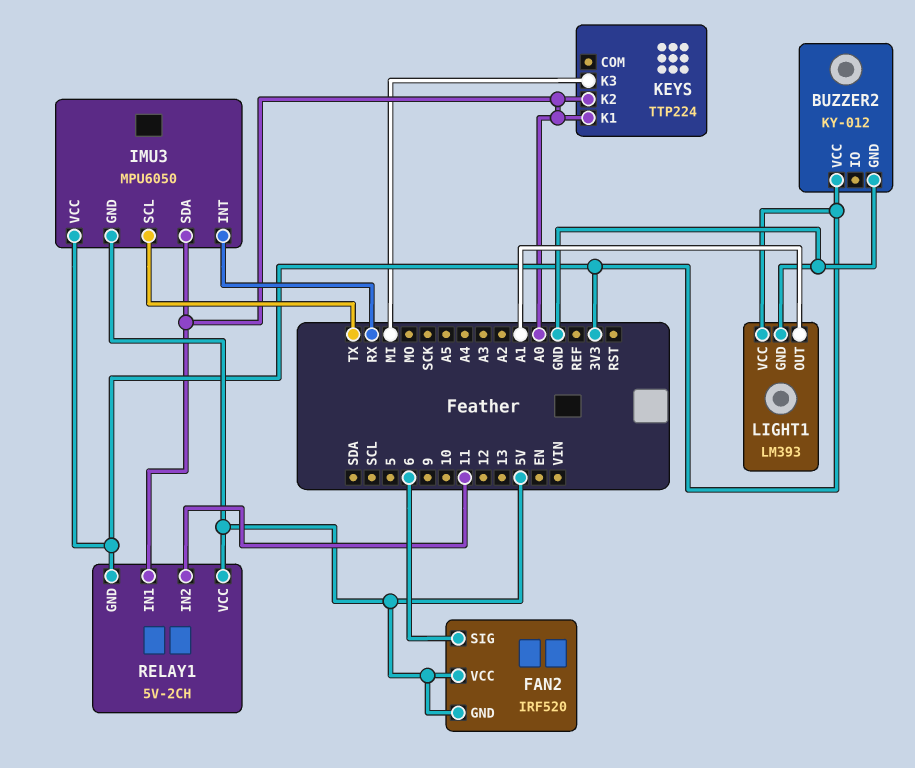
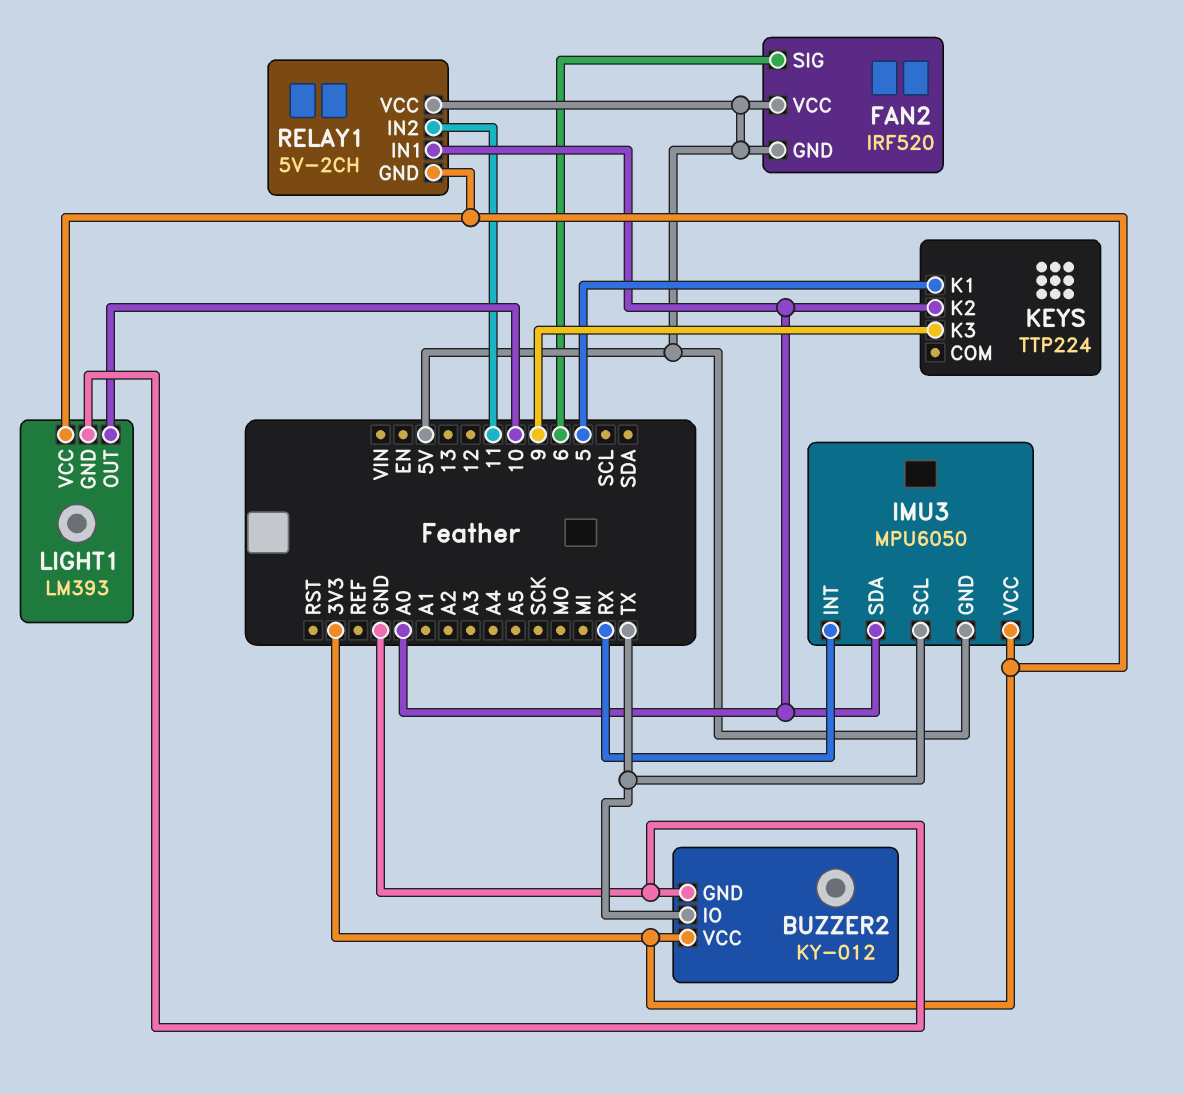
BUZZER2 pin IO: none -> TX
KEYS pin K1: A0 -> 5
KEYS pin K3: MI -> 9
LIGHT1 pin OUT: A1 -> 10

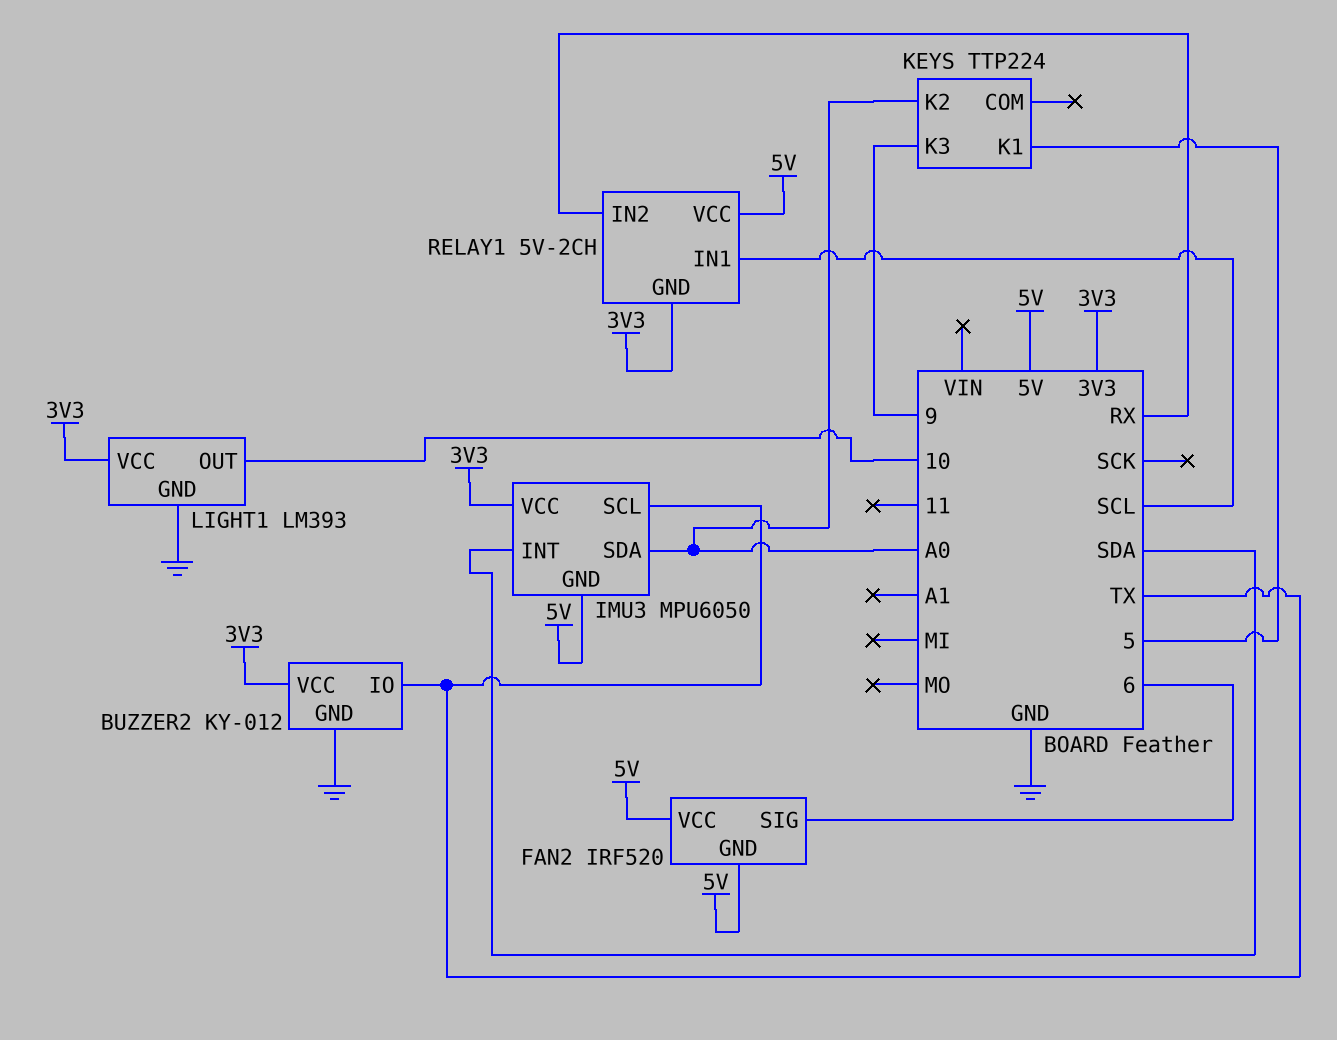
IMU3 pin INT: RX -> SDA
RELAY1 pin IN1: A0 -> SCL
RELAY1 pin IN2: 11 -> RX

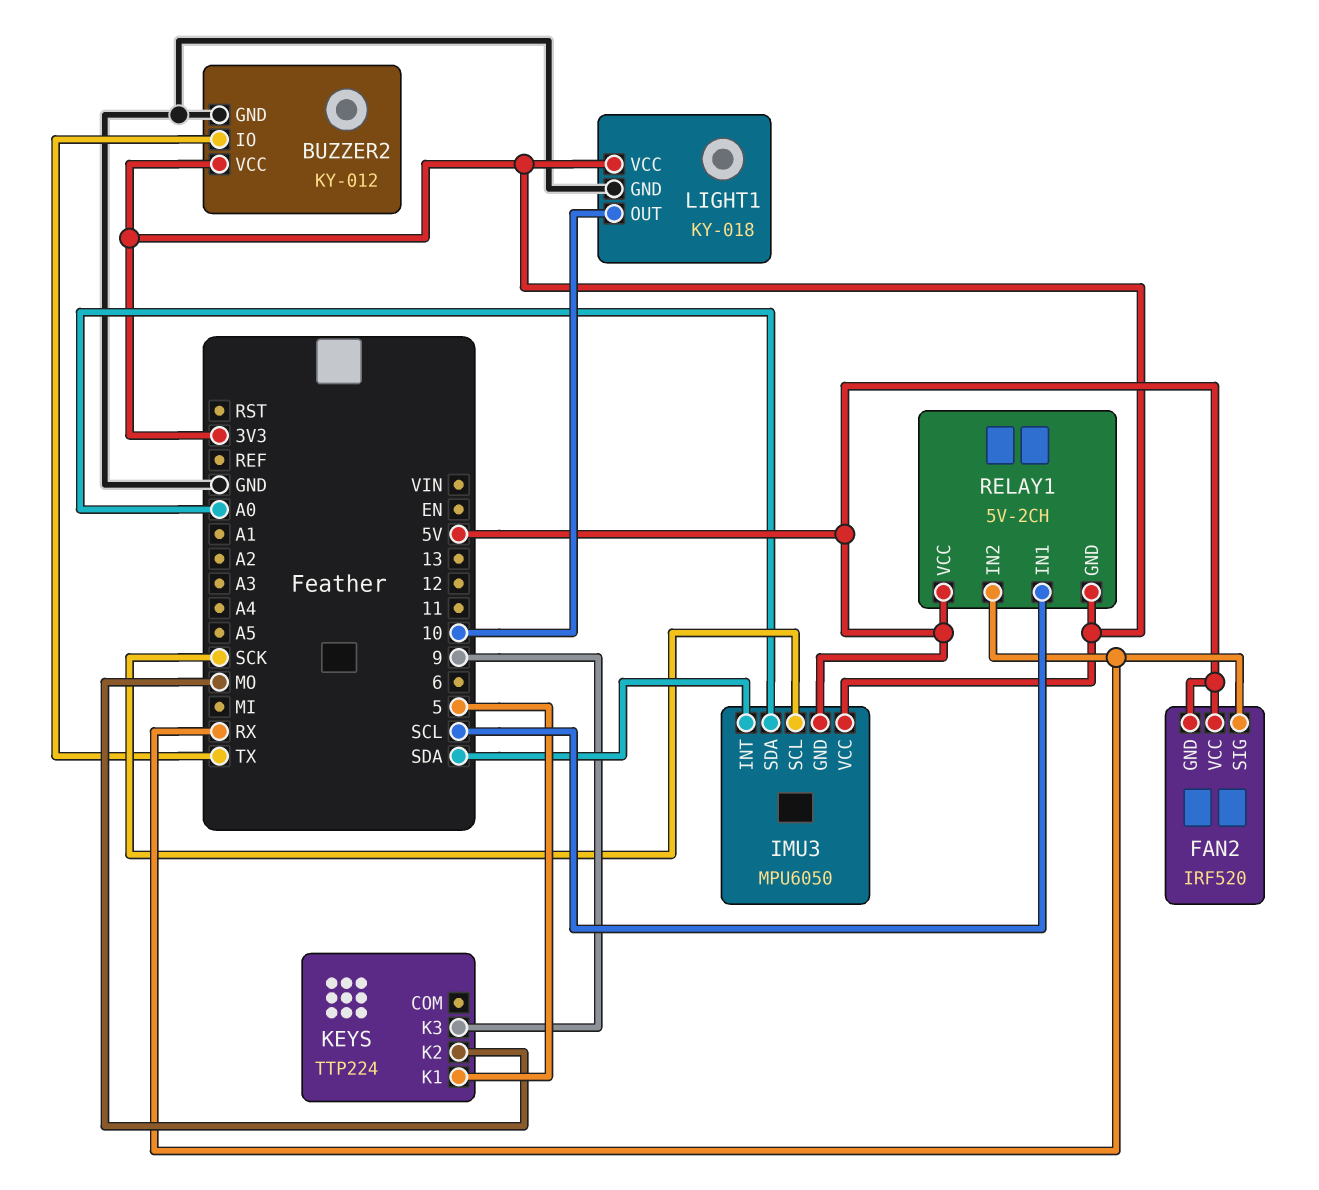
FAN2 pin SIG: 6 -> RX
IMU3 pin SCL: TX -> SCK
KEYS pin K2: A0 -> MO
LIGHT1: LM393 -> KY-018

